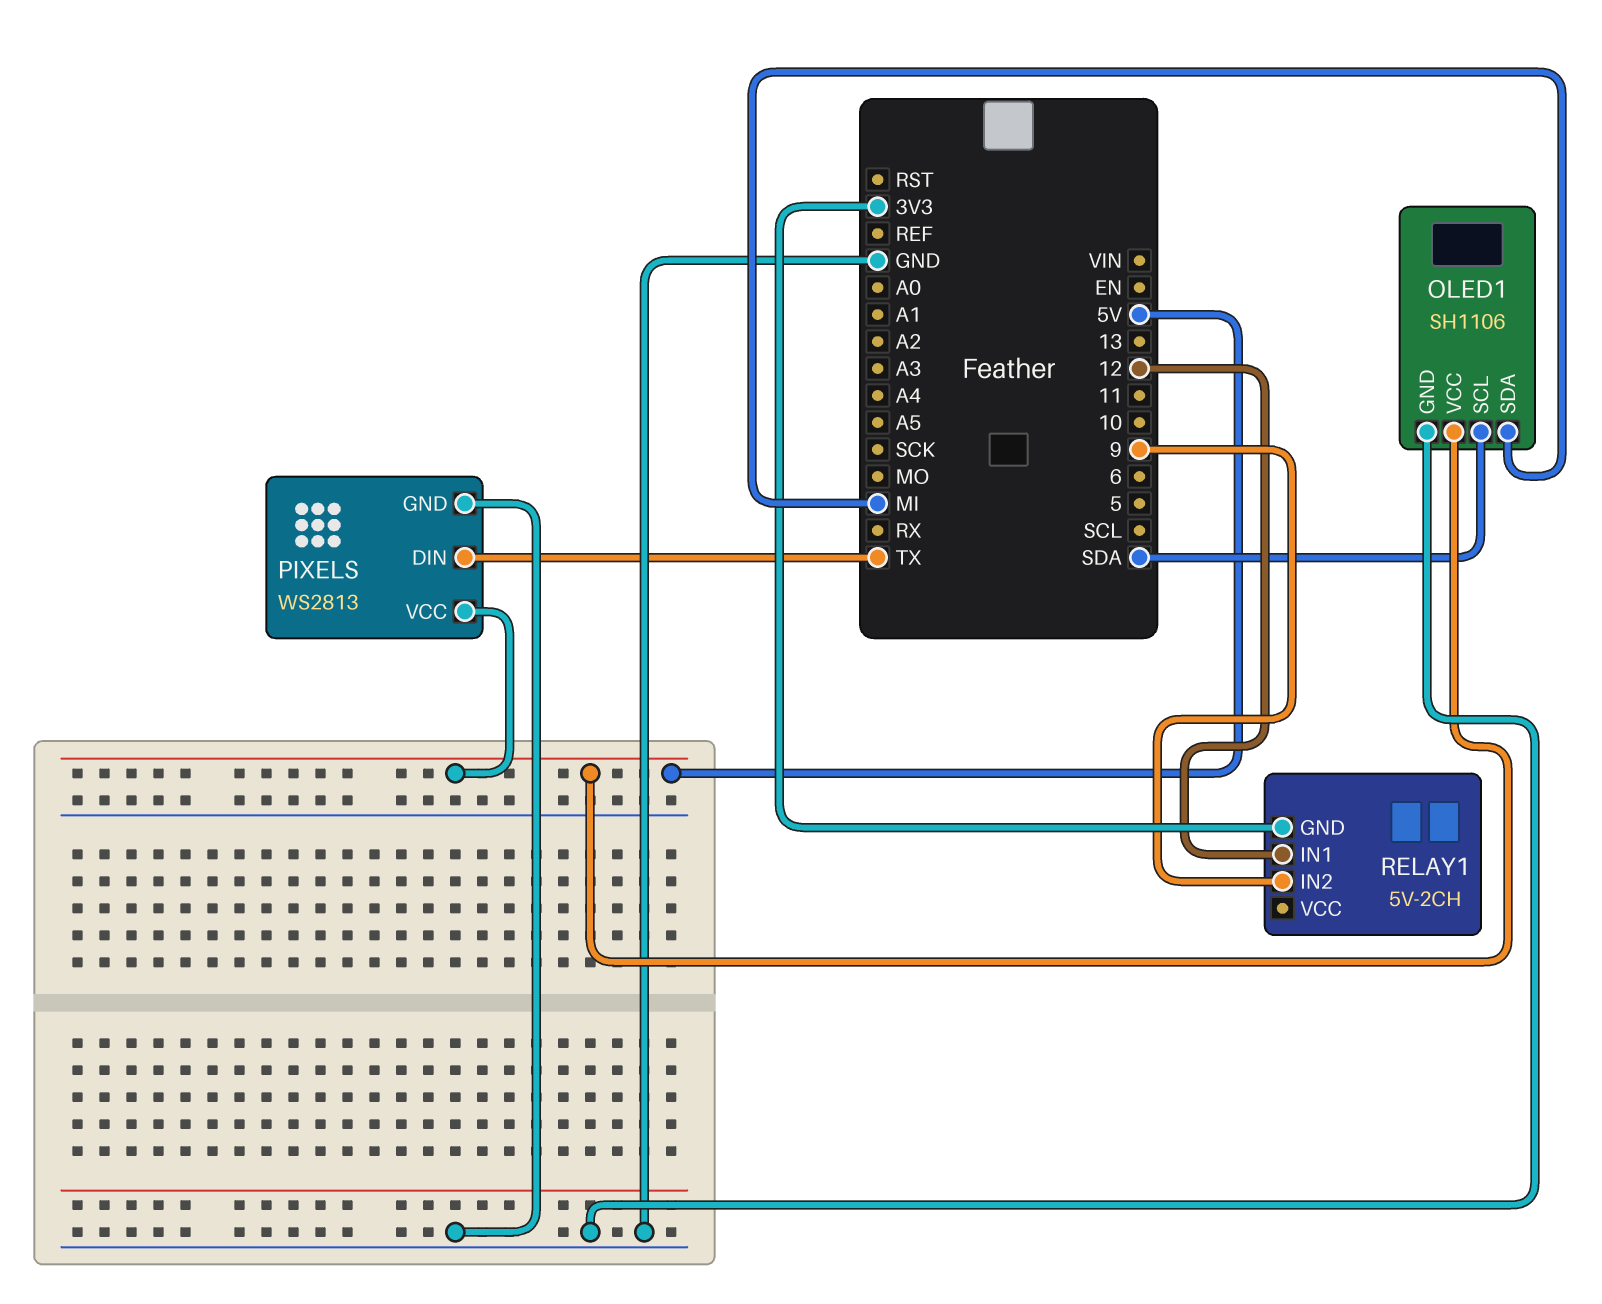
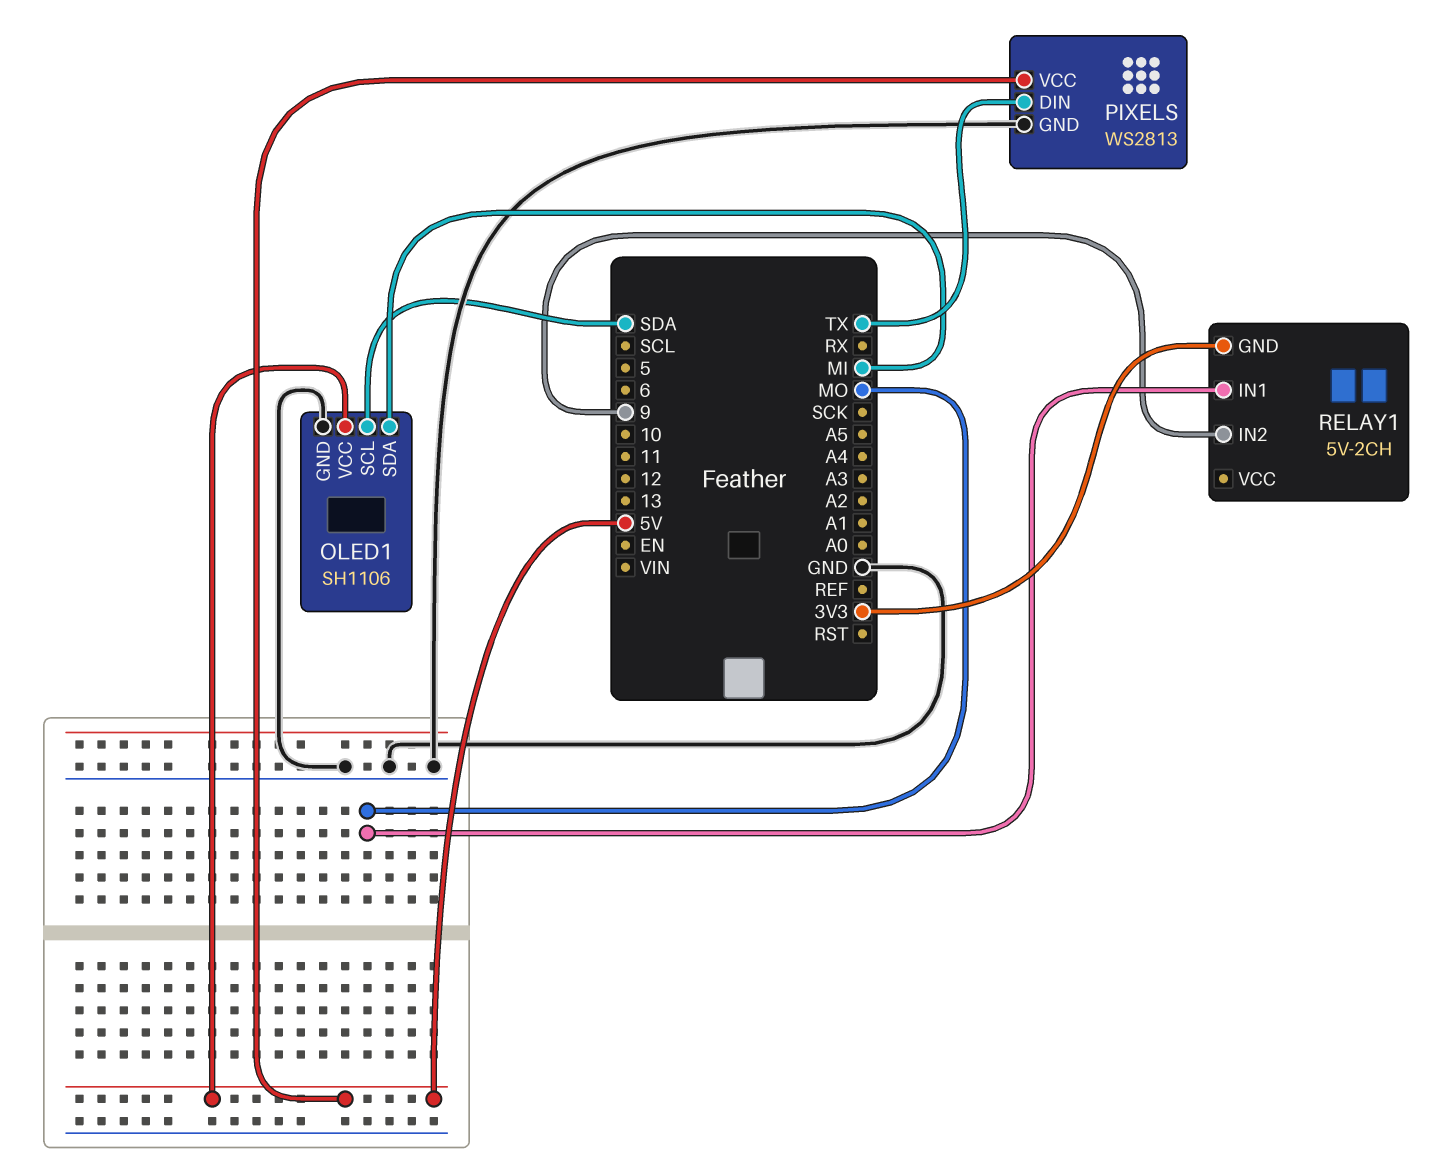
RELAY1 pin IN1: 12 -> MO

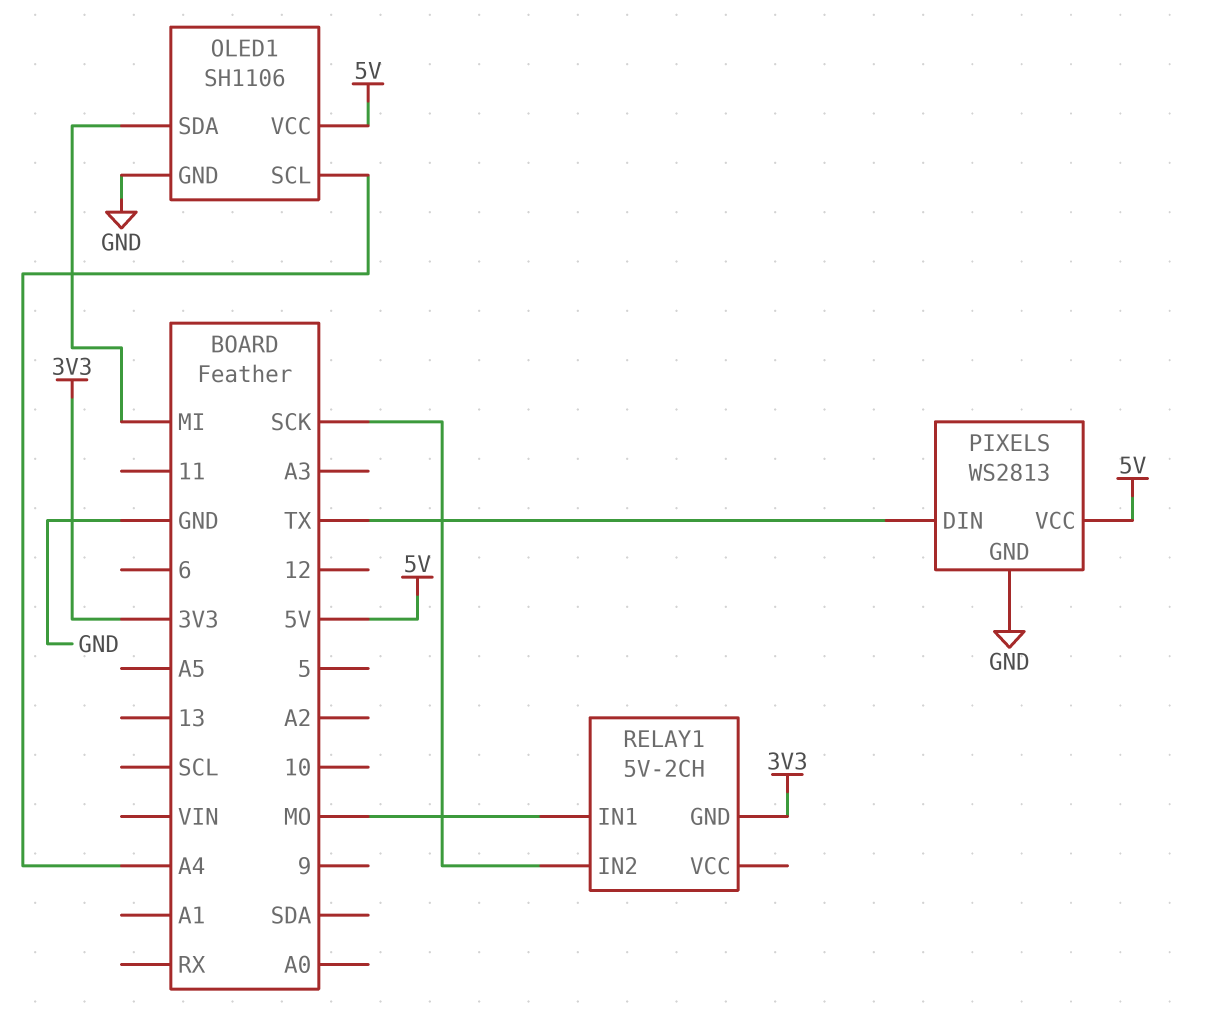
OLED1 pin SCL: SDA -> A4
RELAY1 pin IN2: 9 -> SCK

